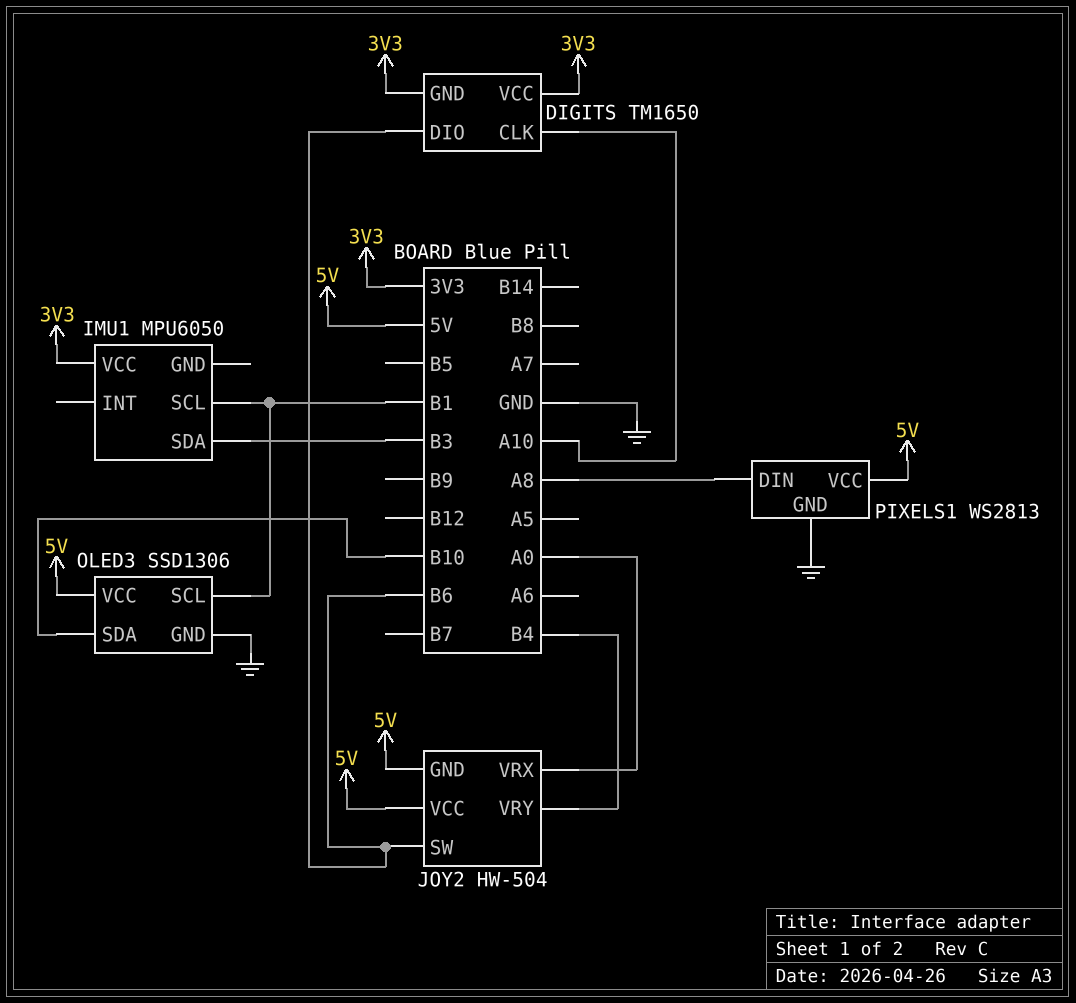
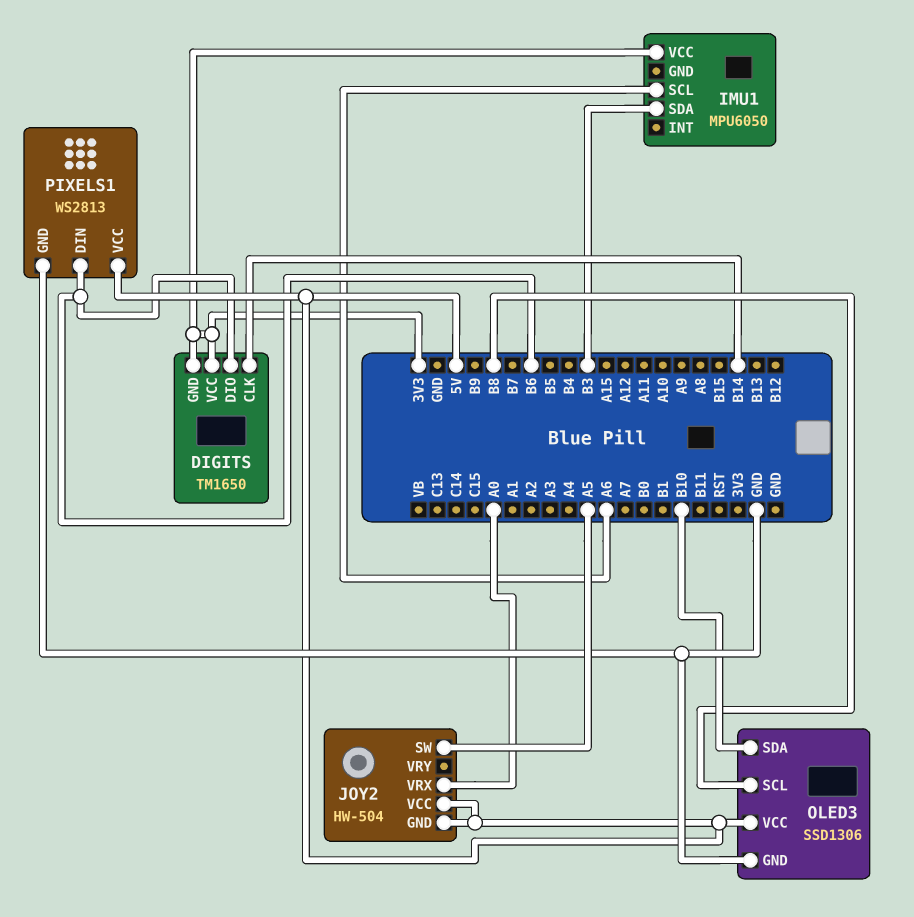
DIGITS pin CLK: A10 -> B14
IMU1 pin SCL: B1 -> A6
JOY2 pin SW: B6 -> A5
JOY2 pin VRY: B4 -> none
OLED3 pin SCL: B1 -> B8
PIXELS1 pin DIN: A8 -> B6

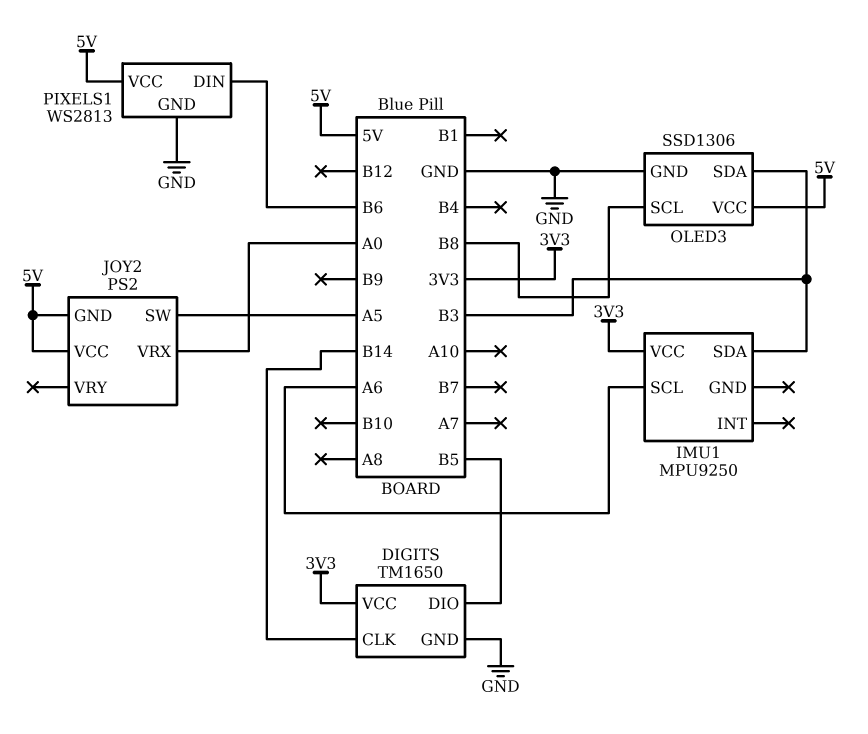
DIGITS pin DIO: B6 -> B5
DIGITS pin GND: 3V3 -> GND
IMU1: MPU6050 -> MPU9250
JOY2: HW-504 -> PS2
OLED3 pin SDA: B10 -> B3

